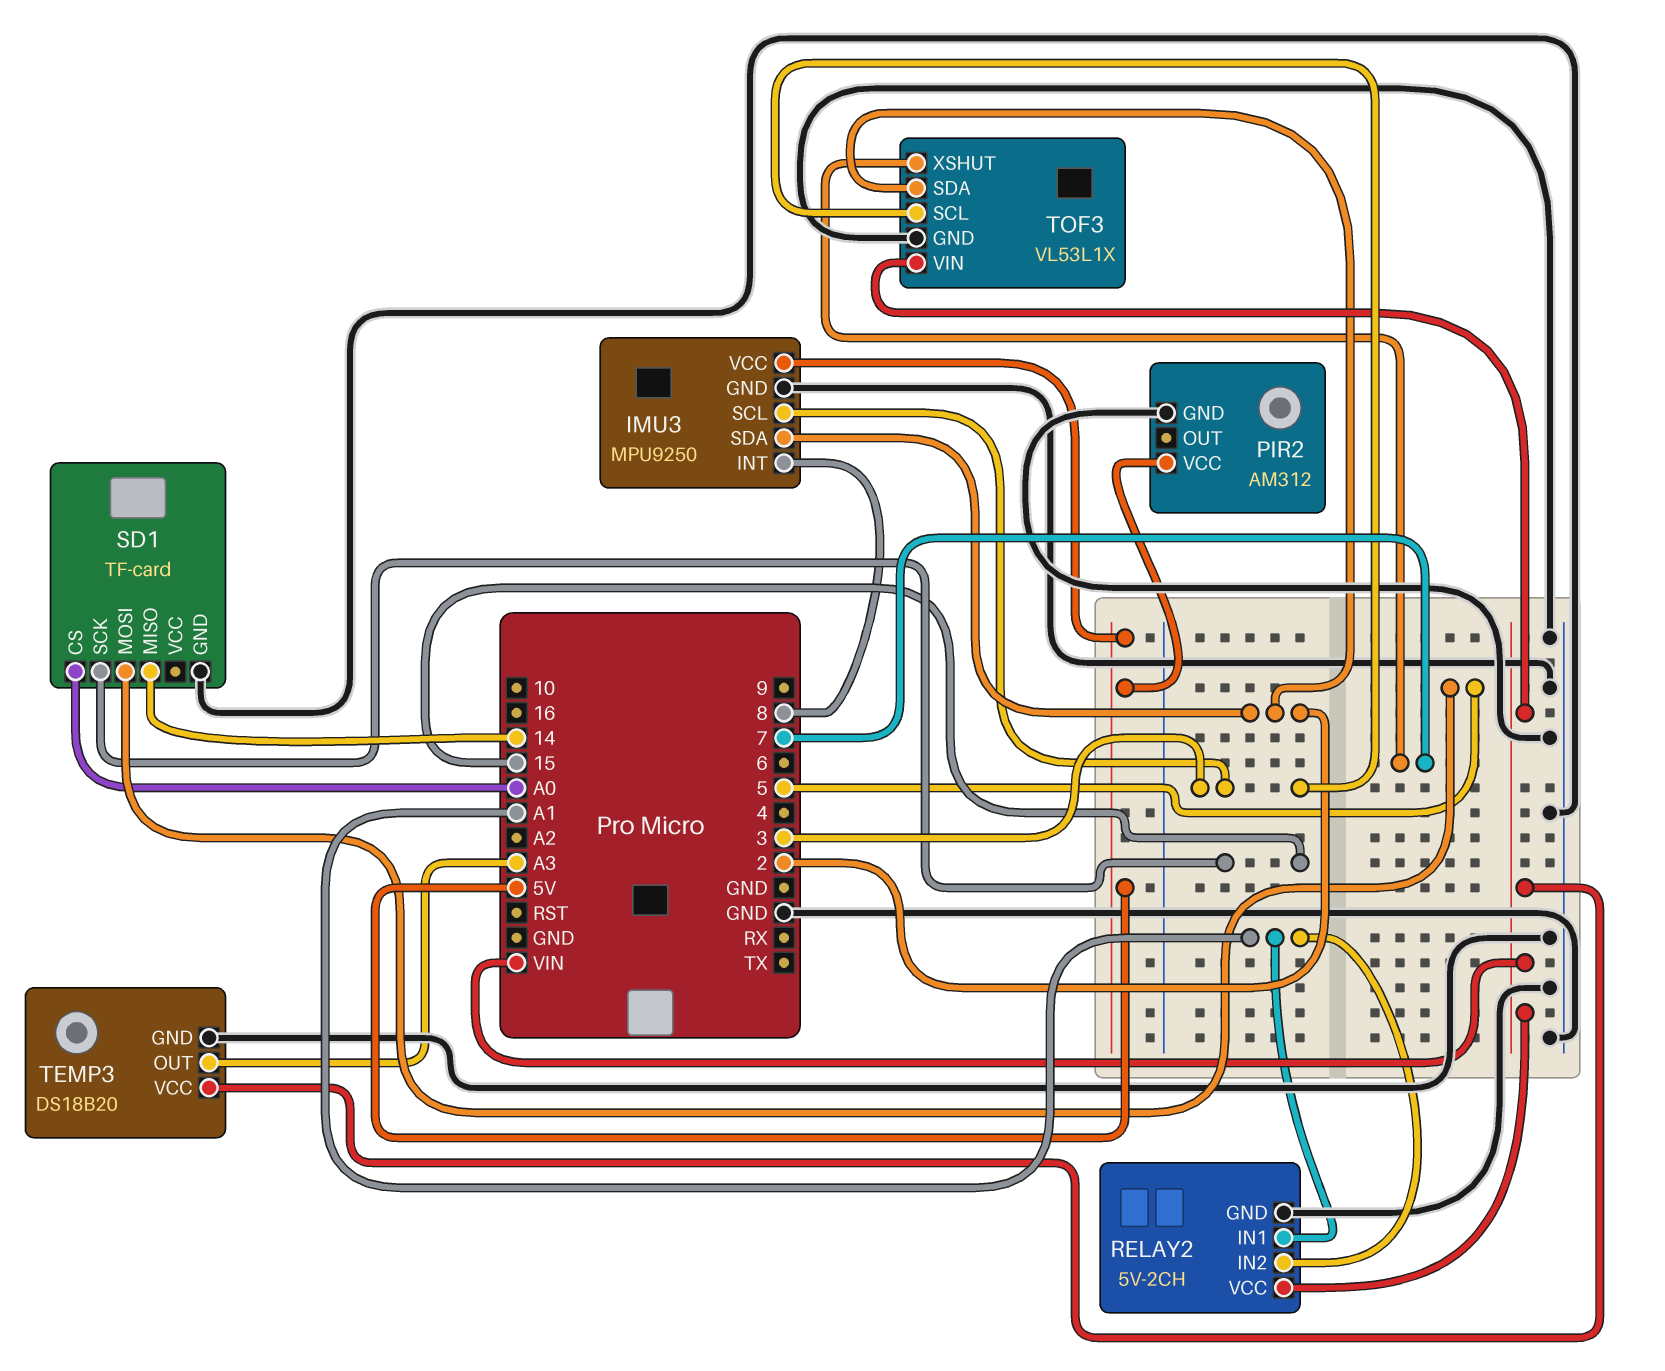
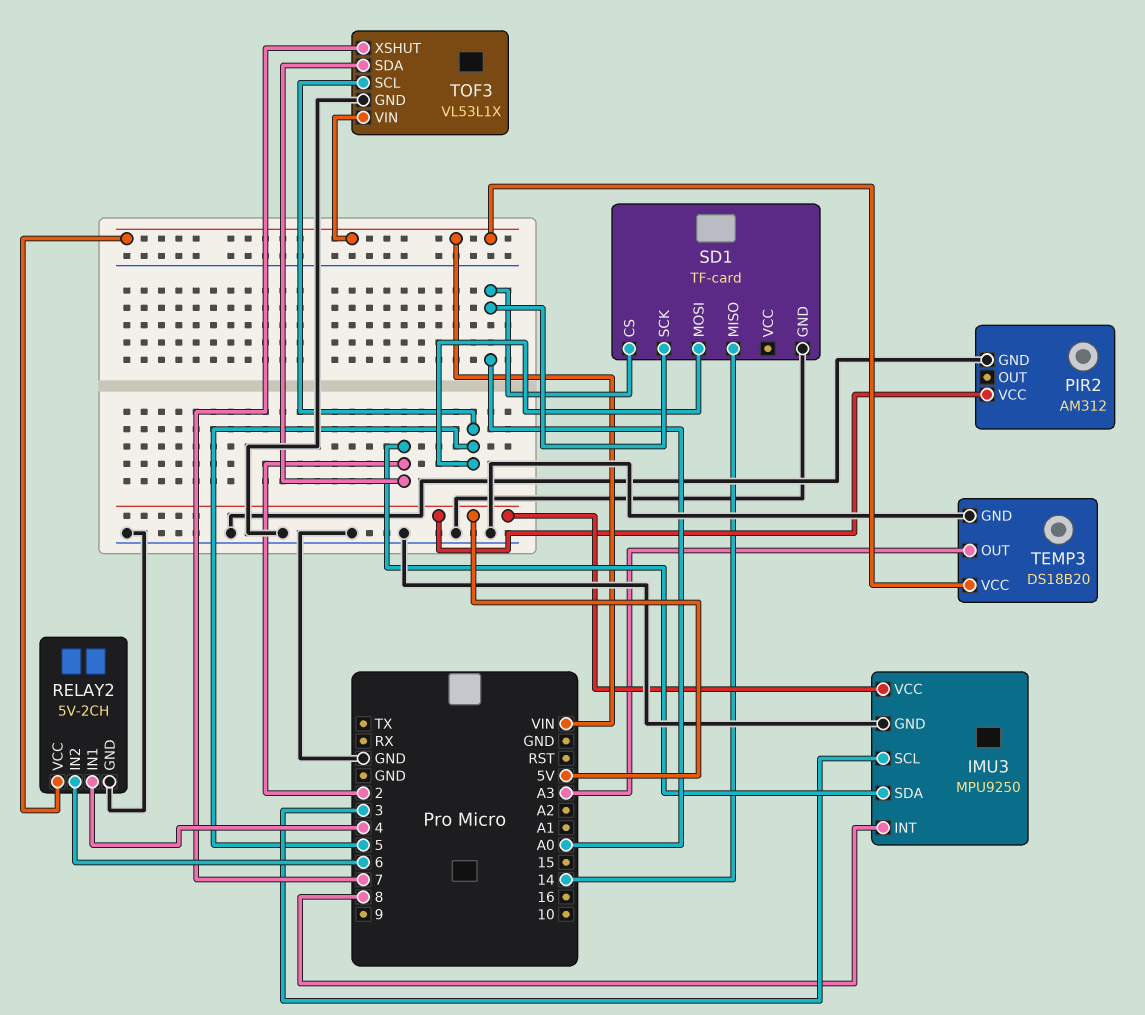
RELAY2 pin IN1: A1 -> 4
RELAY2 pin IN2: A1 -> 6
SD1 pin SCK: 15 -> A0
TOF3 pin SCL: 3 -> 5

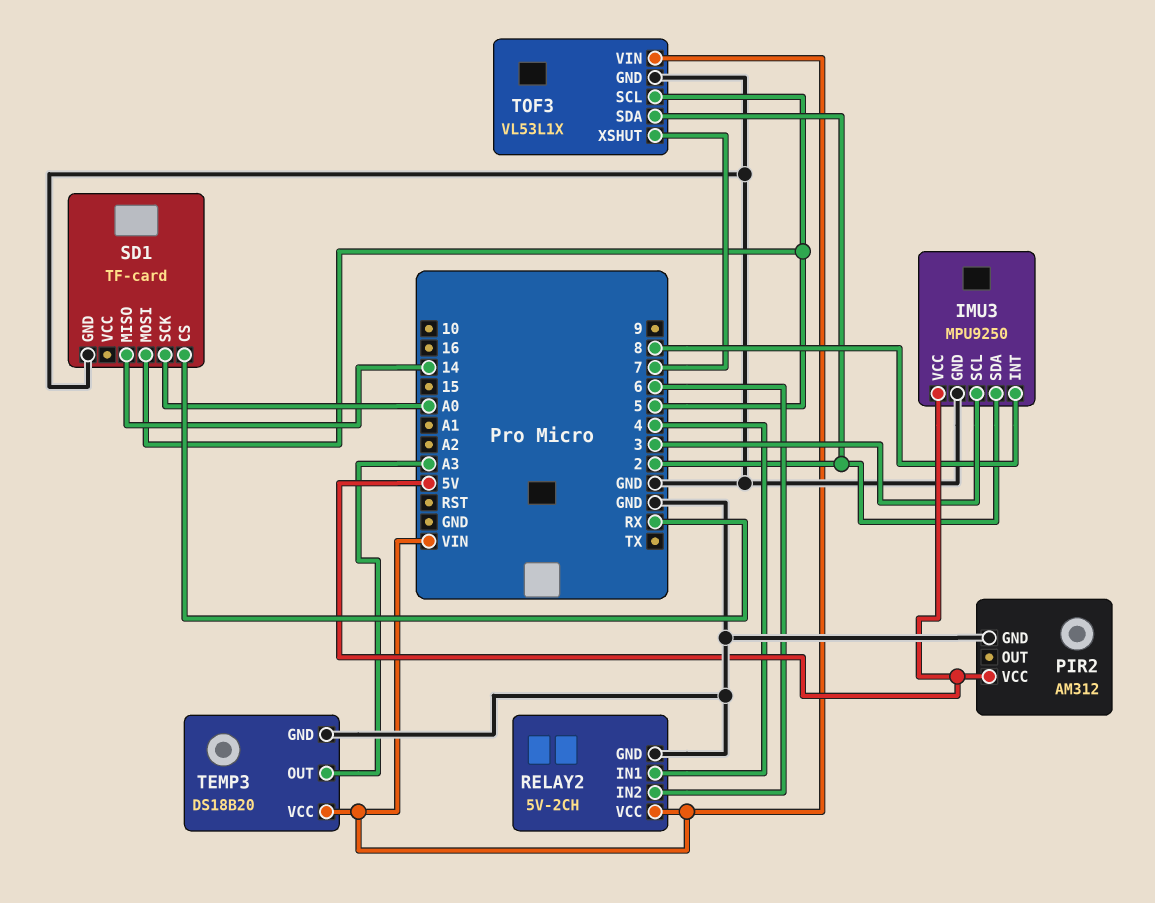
SD1 pin CS: A0 -> RX

